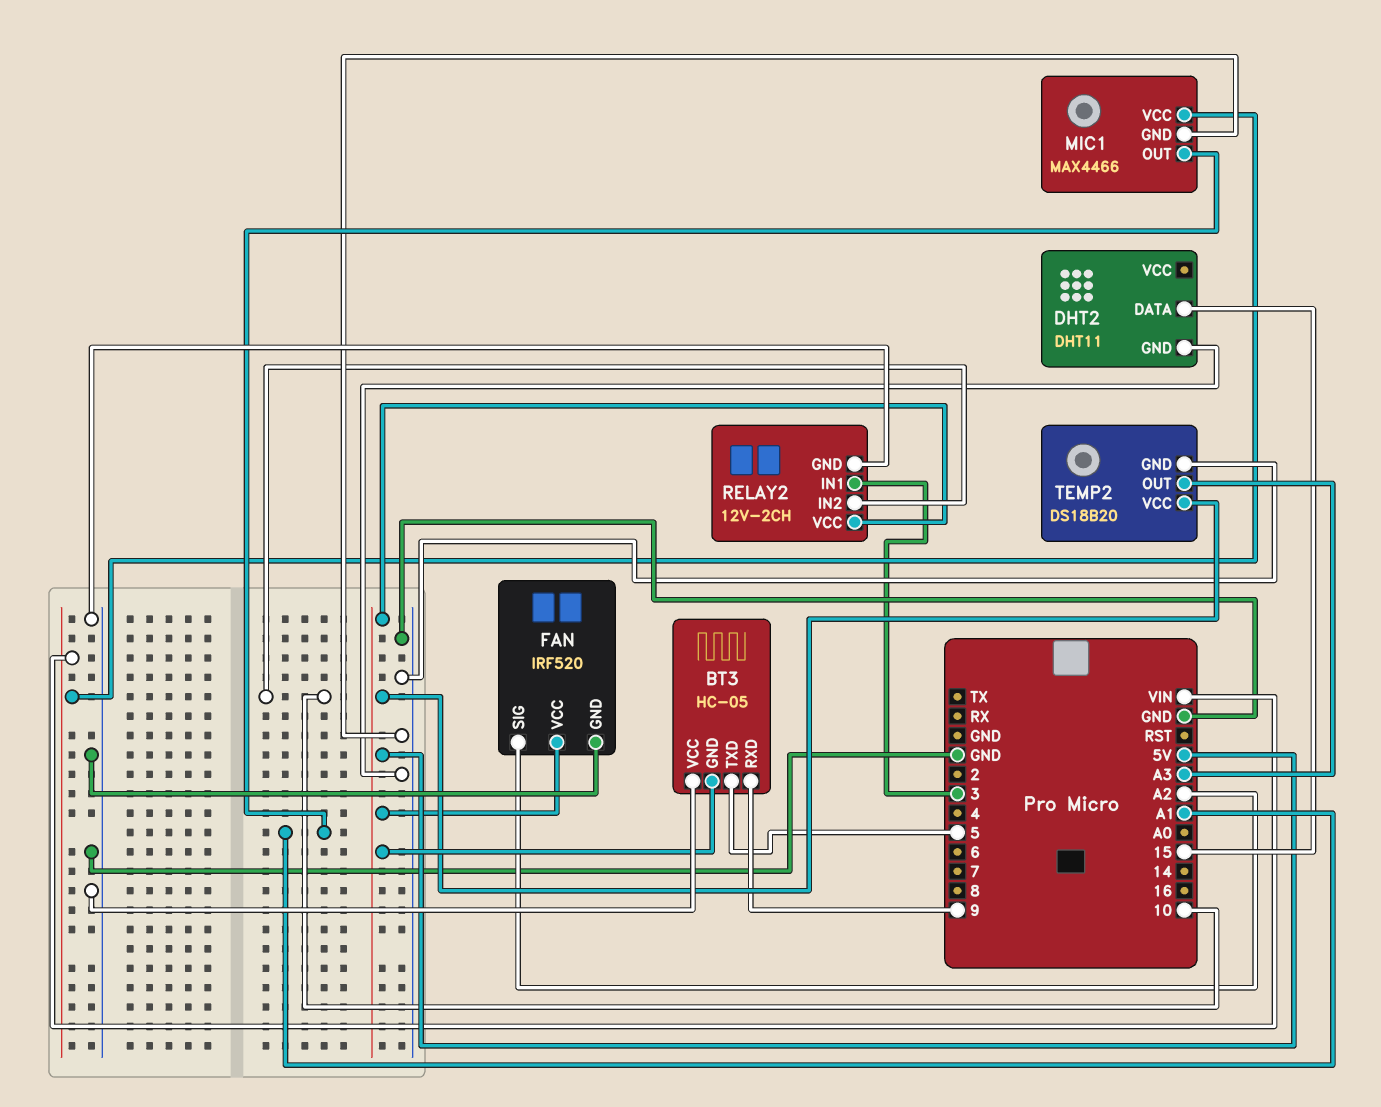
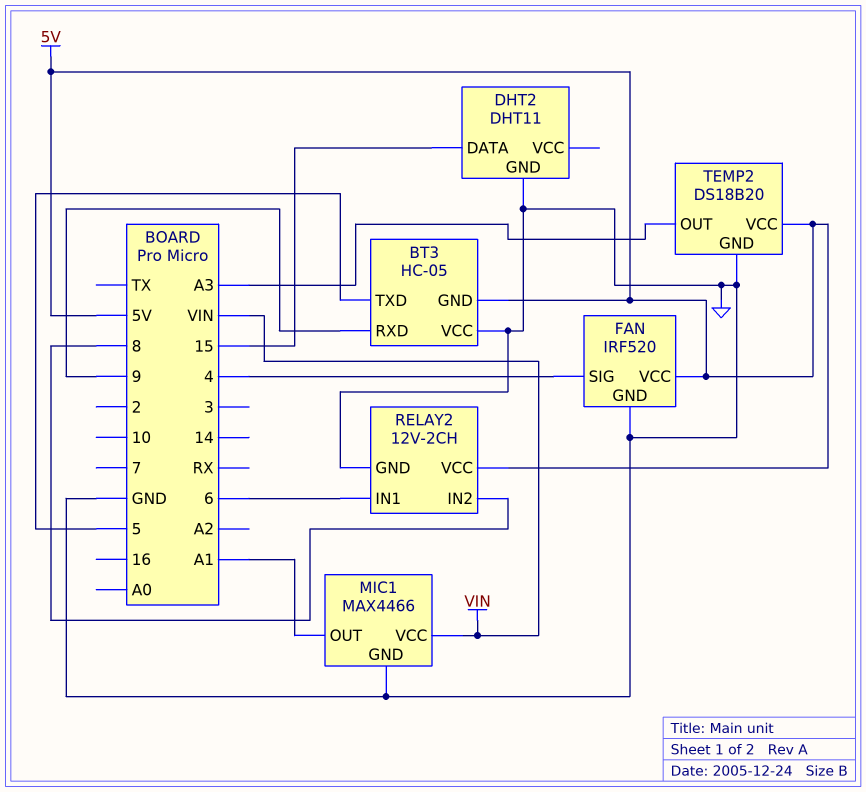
FAN pin SIG: A2 -> 4
RELAY2 pin IN1: 3 -> 6
RELAY2 pin IN2: 10 -> 8

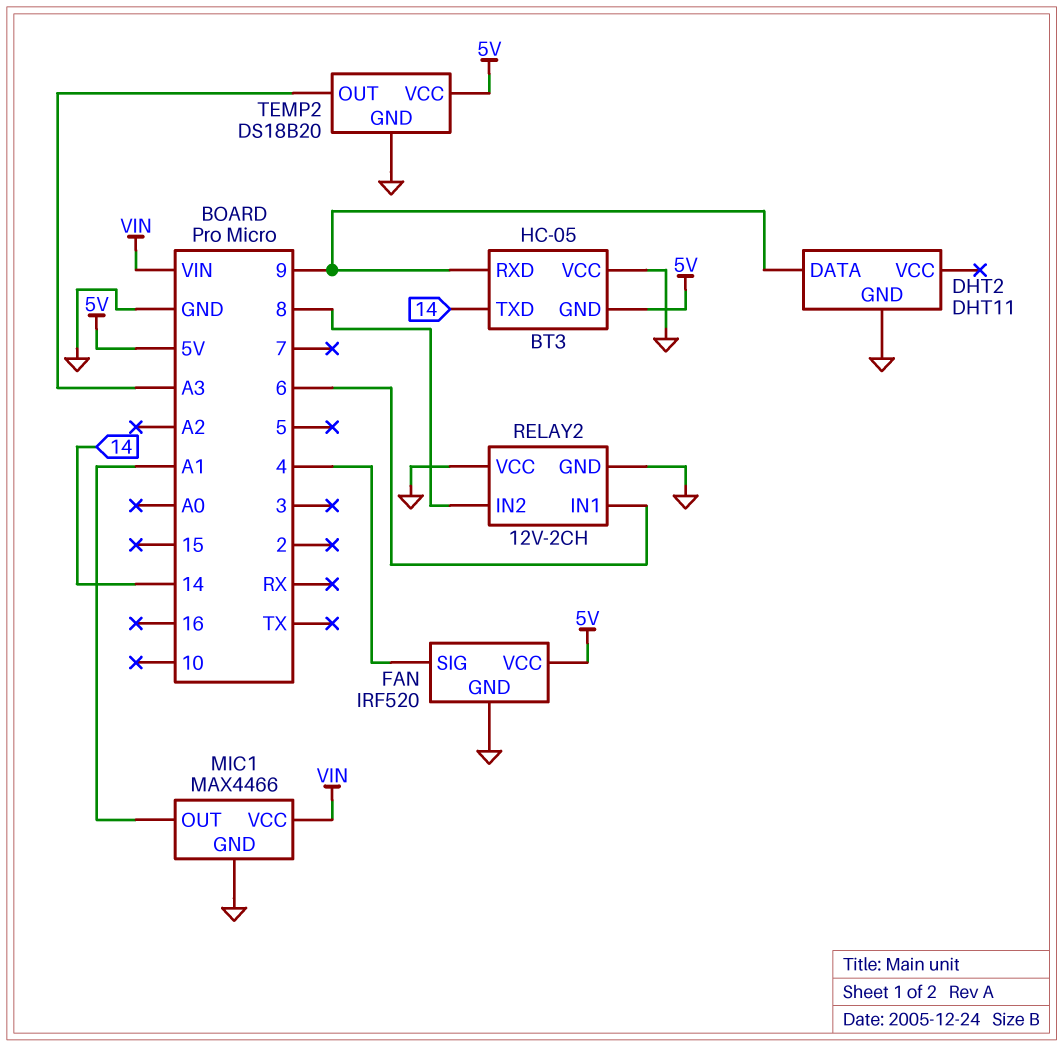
BT3 pin TXD: 5 -> 14
DHT2 pin DATA: 15 -> 9
RELAY2 pin VCC: 5V -> GND

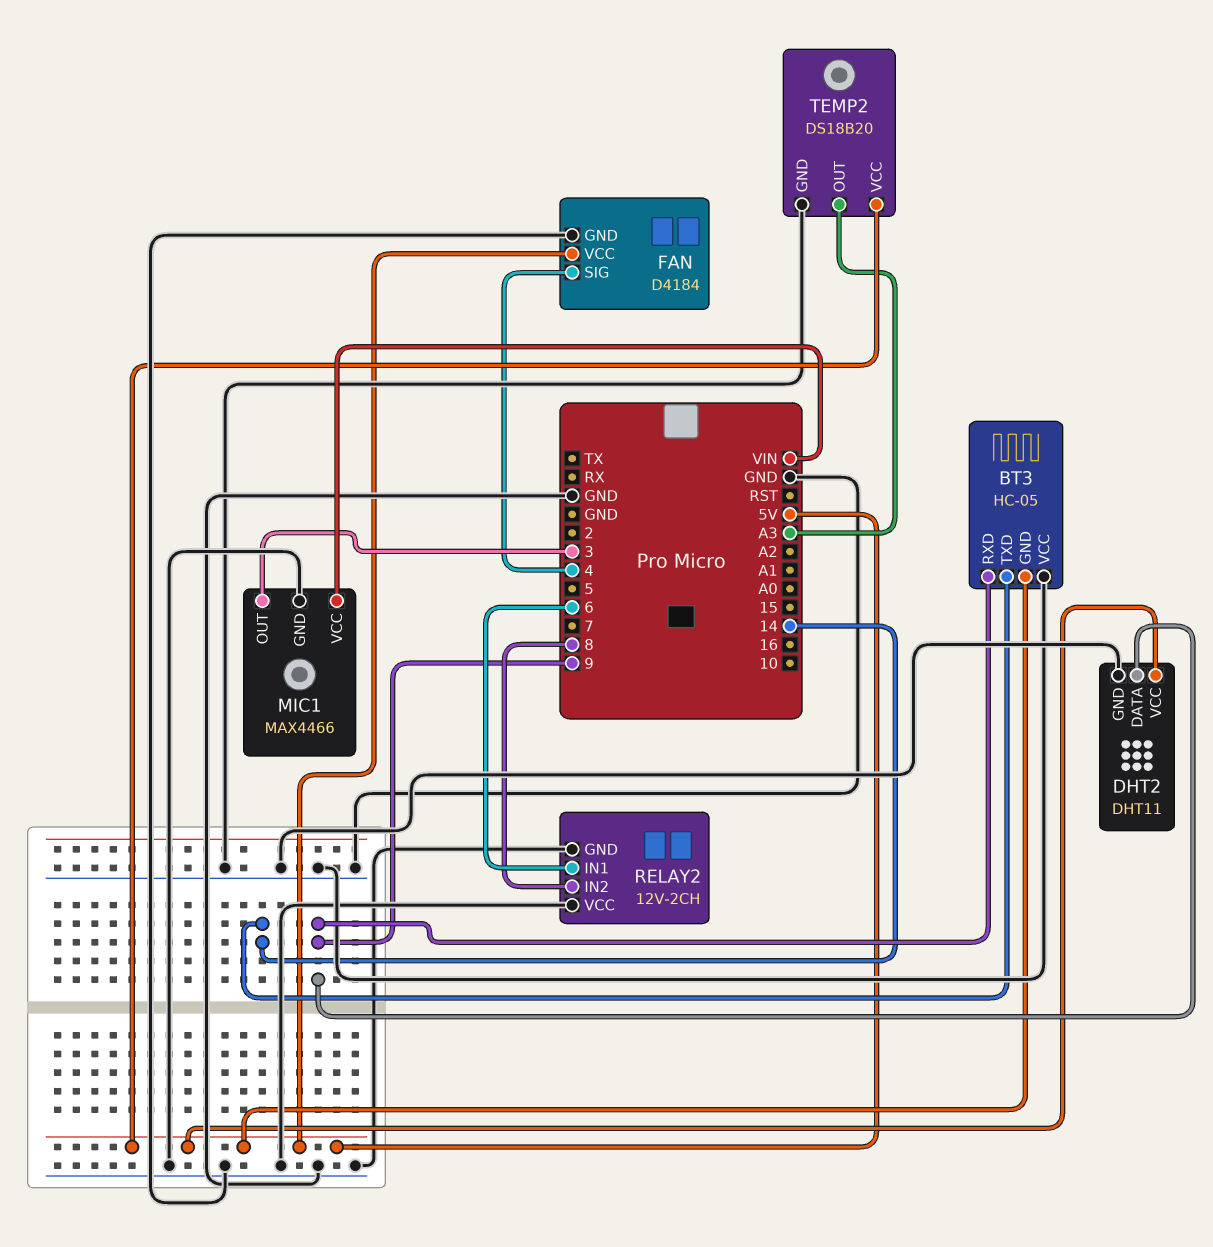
DHT2 pin VCC: none -> 5V
FAN: IRF520 -> D4184
MIC1 pin OUT: A1 -> 3

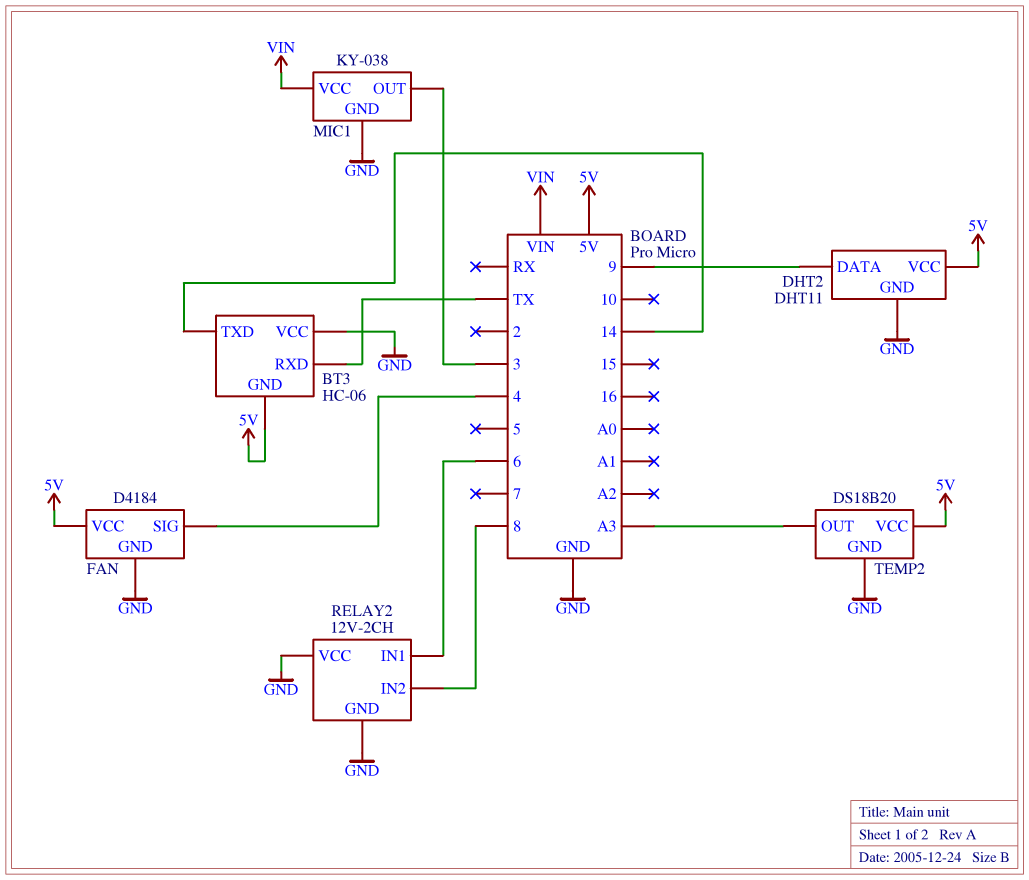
BT3: HC-05 -> HC-06
BT3 pin RXD: 9 -> TX
MIC1: MAX4466 -> KY-038

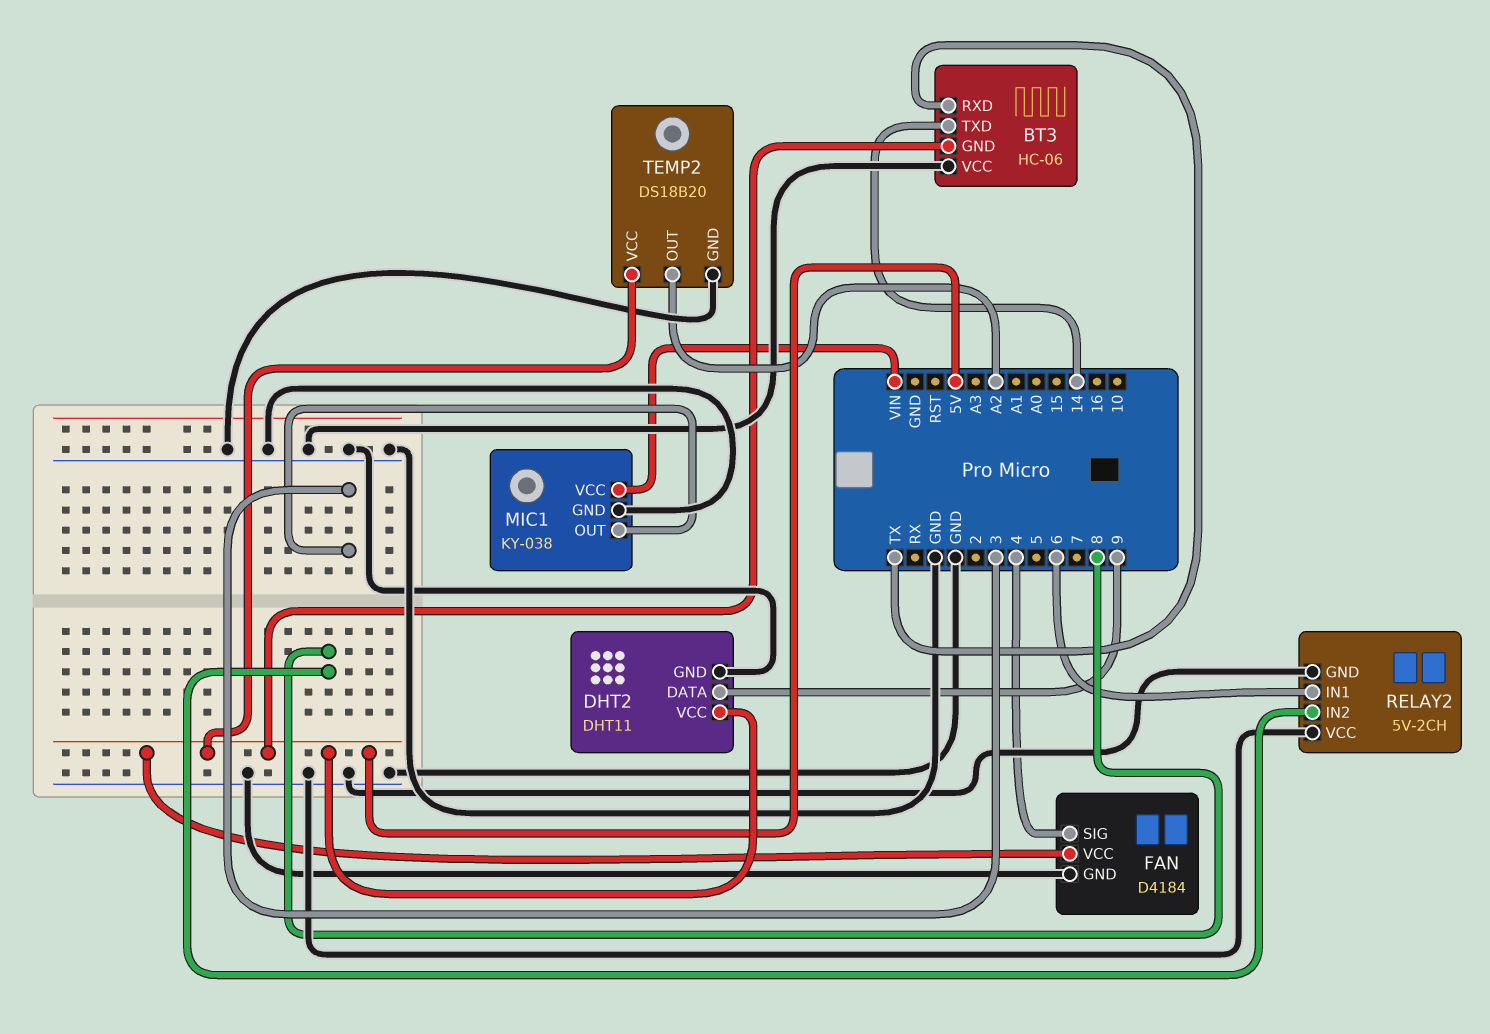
RELAY2: 12V-2CH -> 5V-2CH
TEMP2 pin OUT: A3 -> A2

